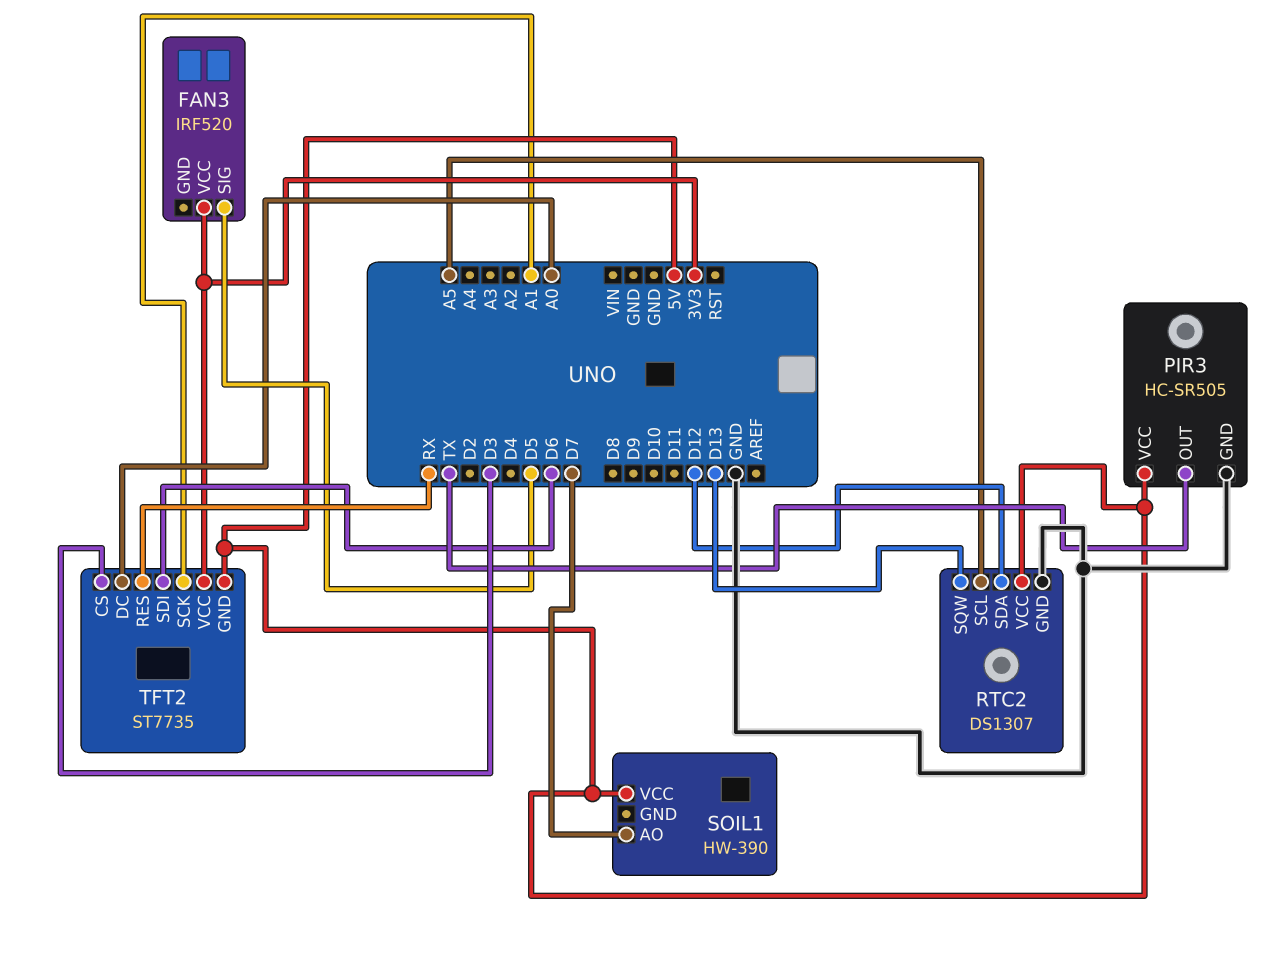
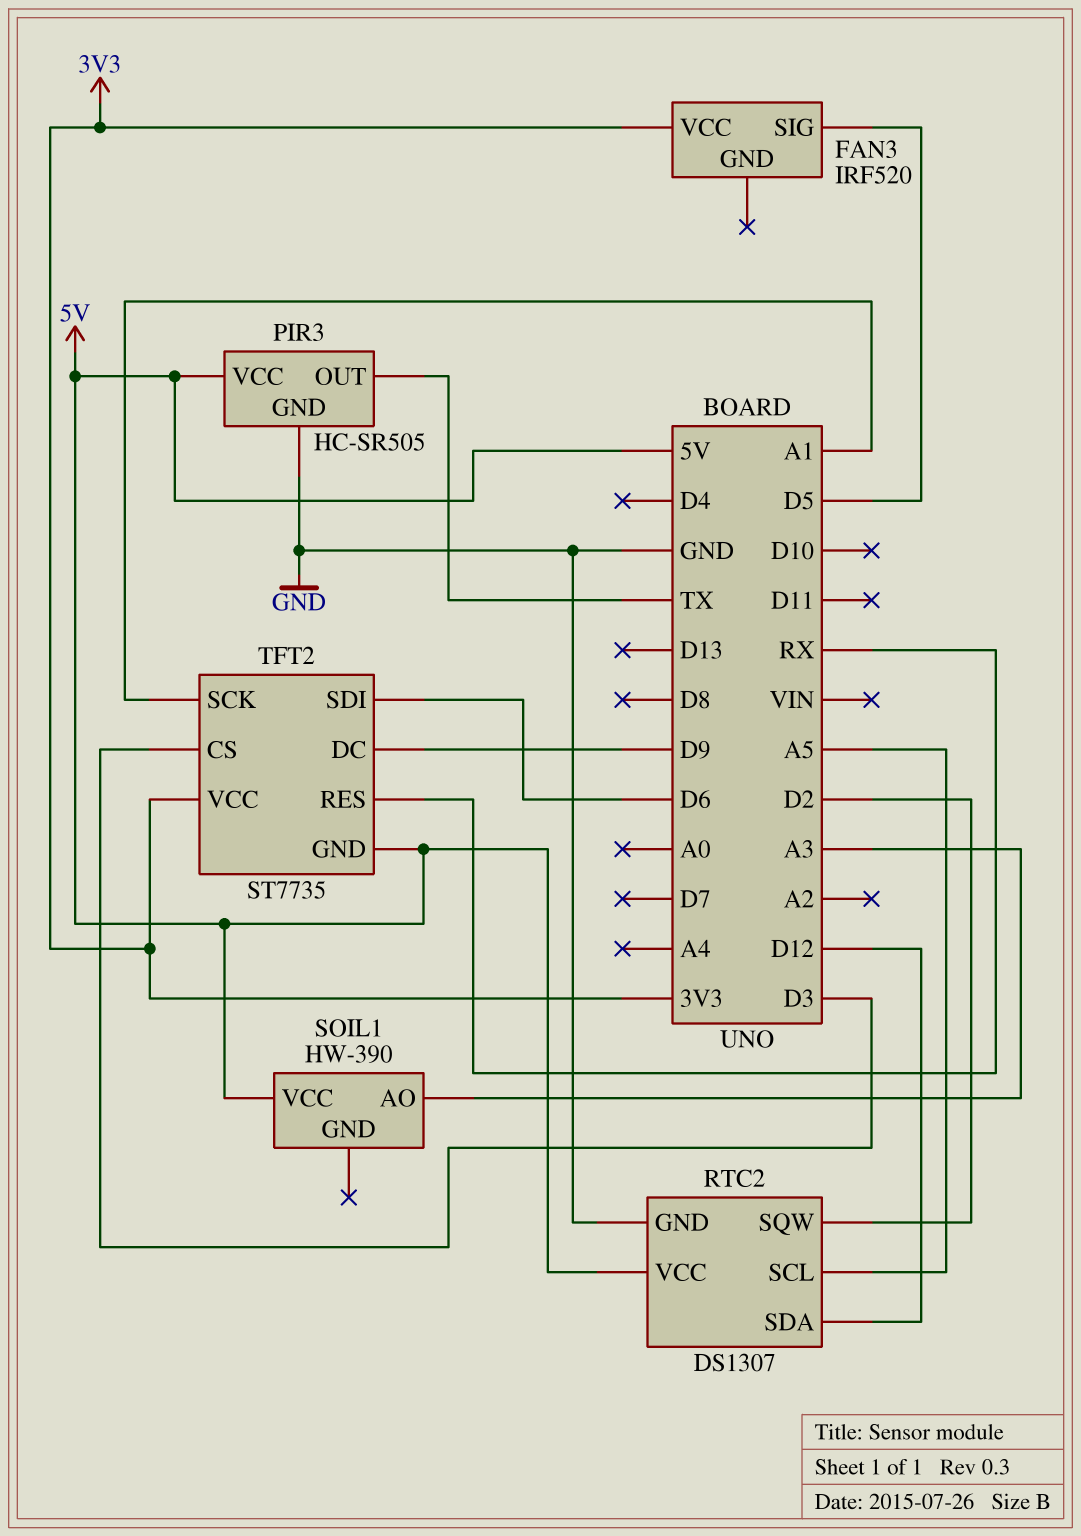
RTC2 pin SQW: D13 -> D2
SOIL1 pin AO: D7 -> A3
TFT2 pin DC: A0 -> D9

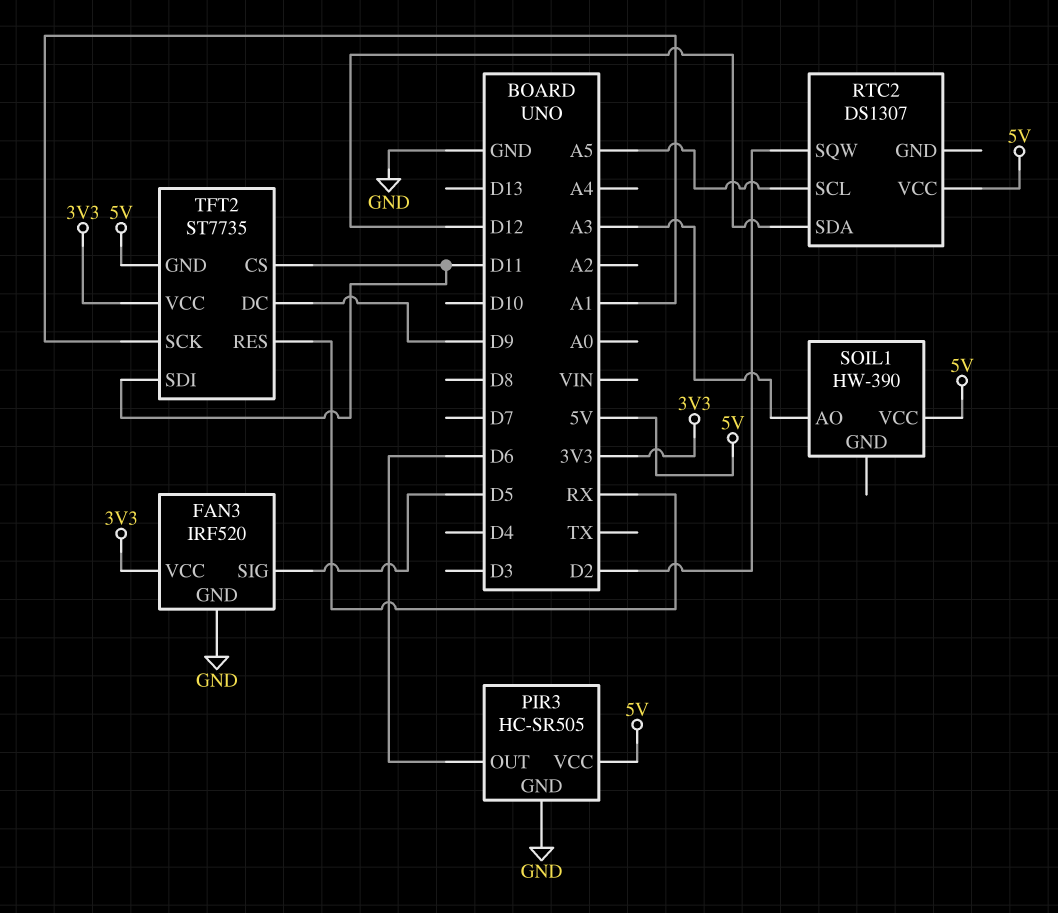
FAN3 pin GND: none -> GND
PIR3 pin OUT: TX -> D6
RTC2 pin GND: GND -> none
TFT2 pin CS: D3 -> D11
TFT2 pin SDI: D6 -> D11

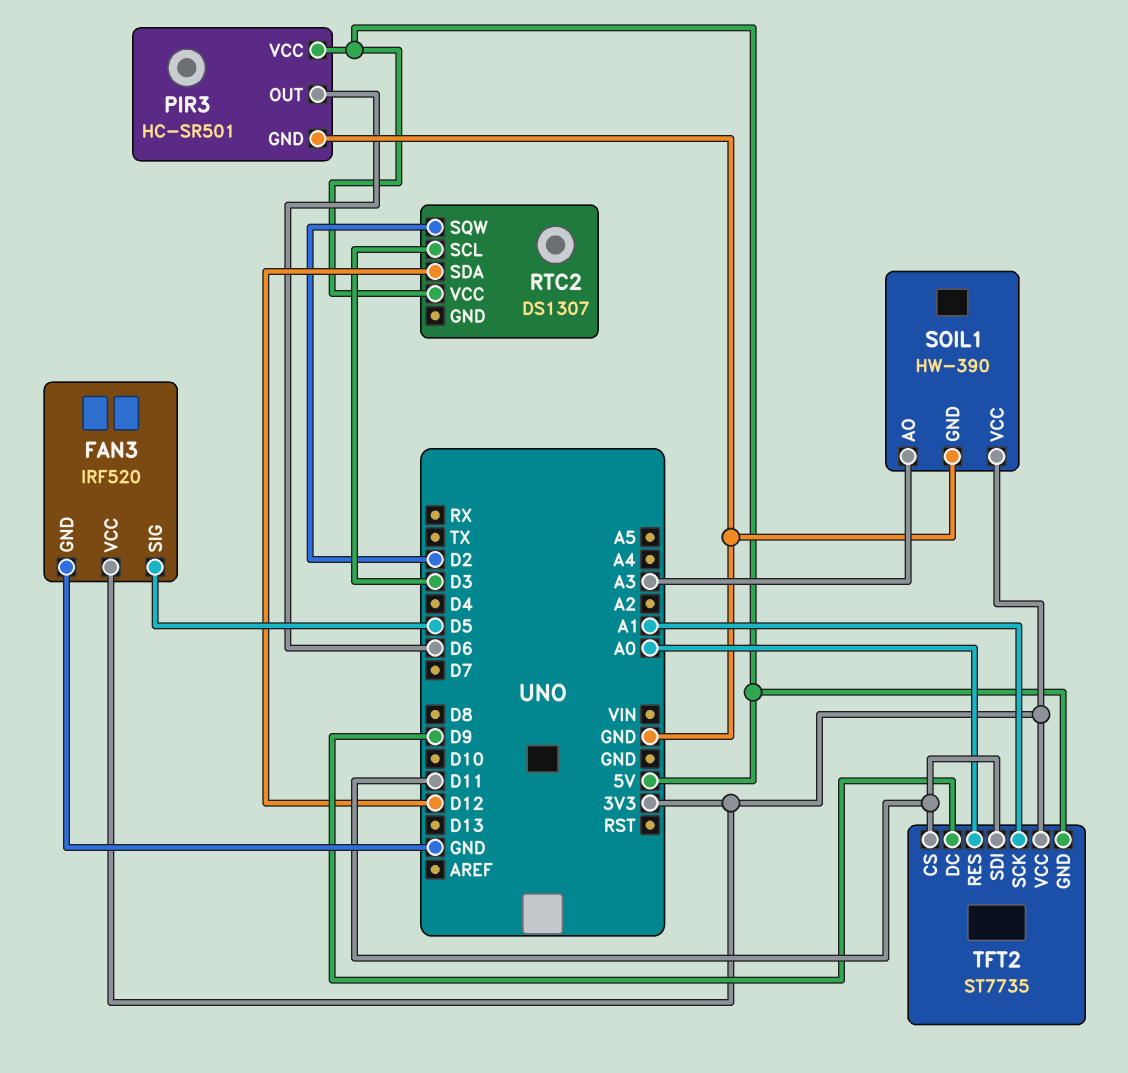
PIR3: HC-SR505 -> HC-SR501
RTC2 pin SCL: A5 -> D3
SOIL1 pin GND: none -> GND
SOIL1 pin VCC: 5V -> 3V3
TFT2 pin RES: RX -> A0

